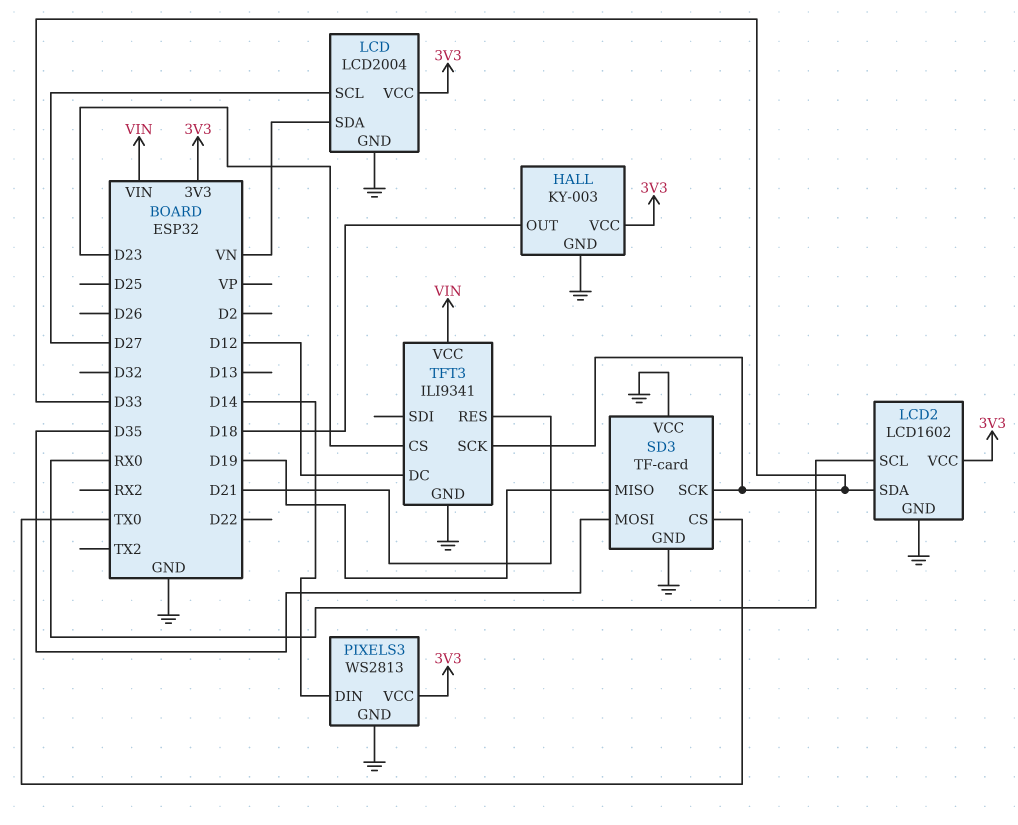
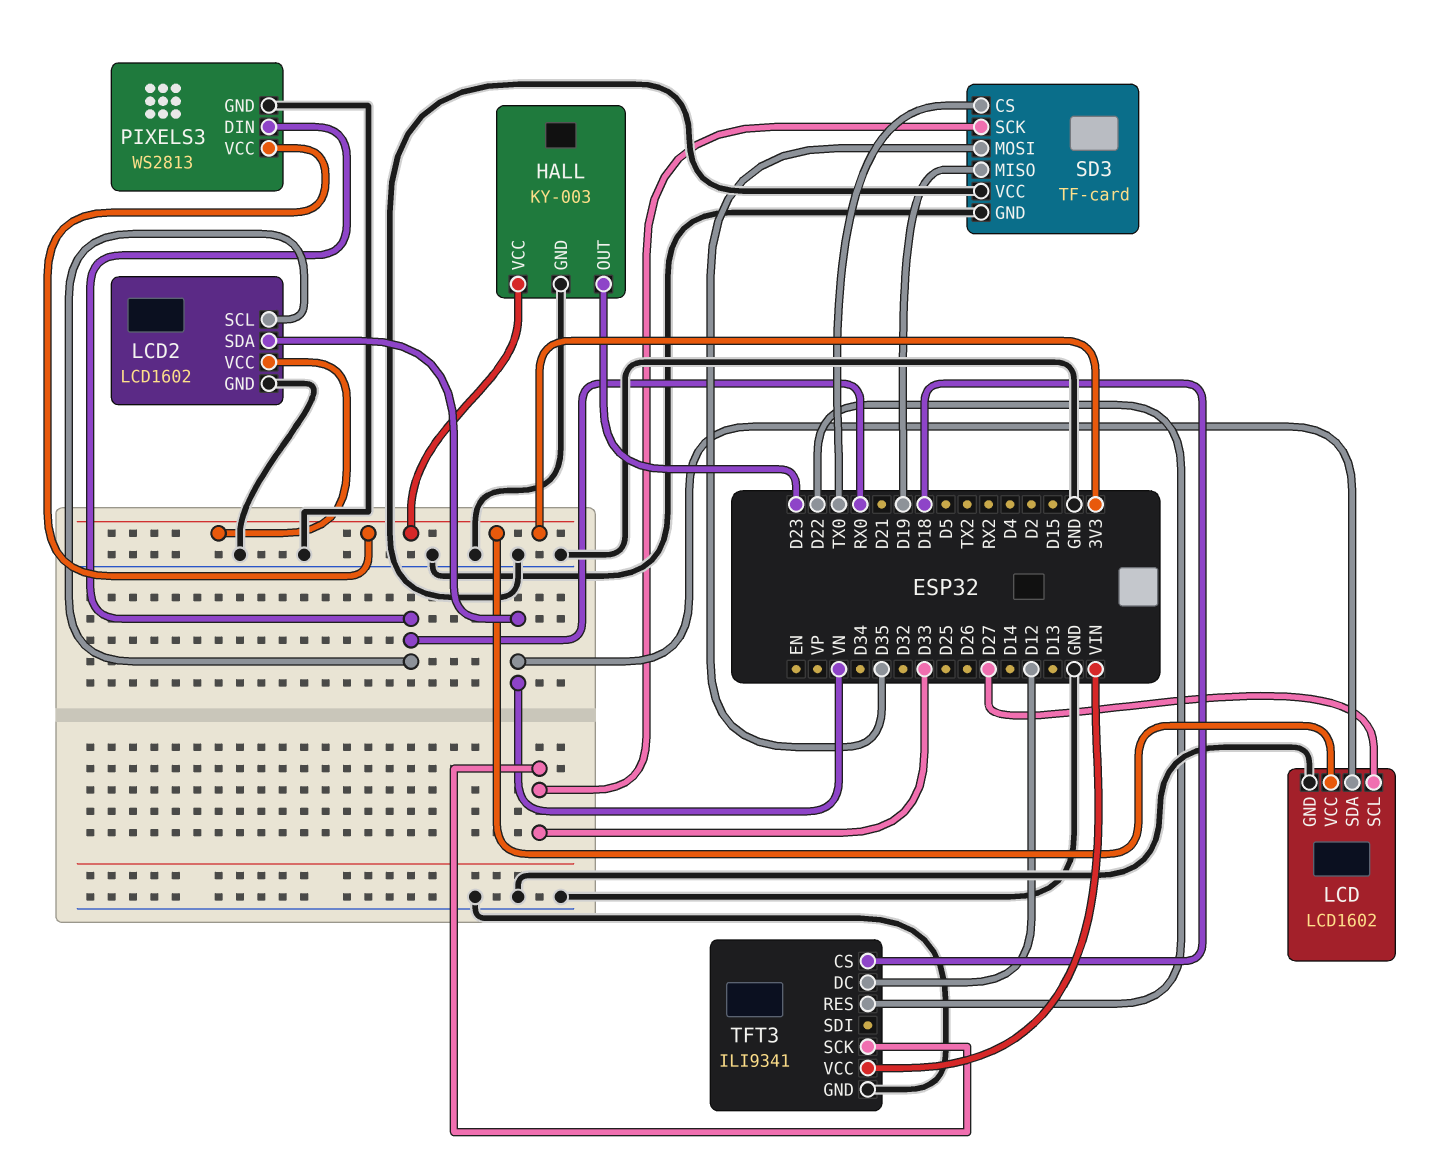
HALL pin OUT: D18 -> D23
LCD: LCD2004 -> LCD1602
LCD2 pin SDA: D33 -> VN
PIXELS3 pin DIN: D14 -> RX0
TFT3 pin CS: D23 -> D18
TFT3 pin RES: D21 -> D22

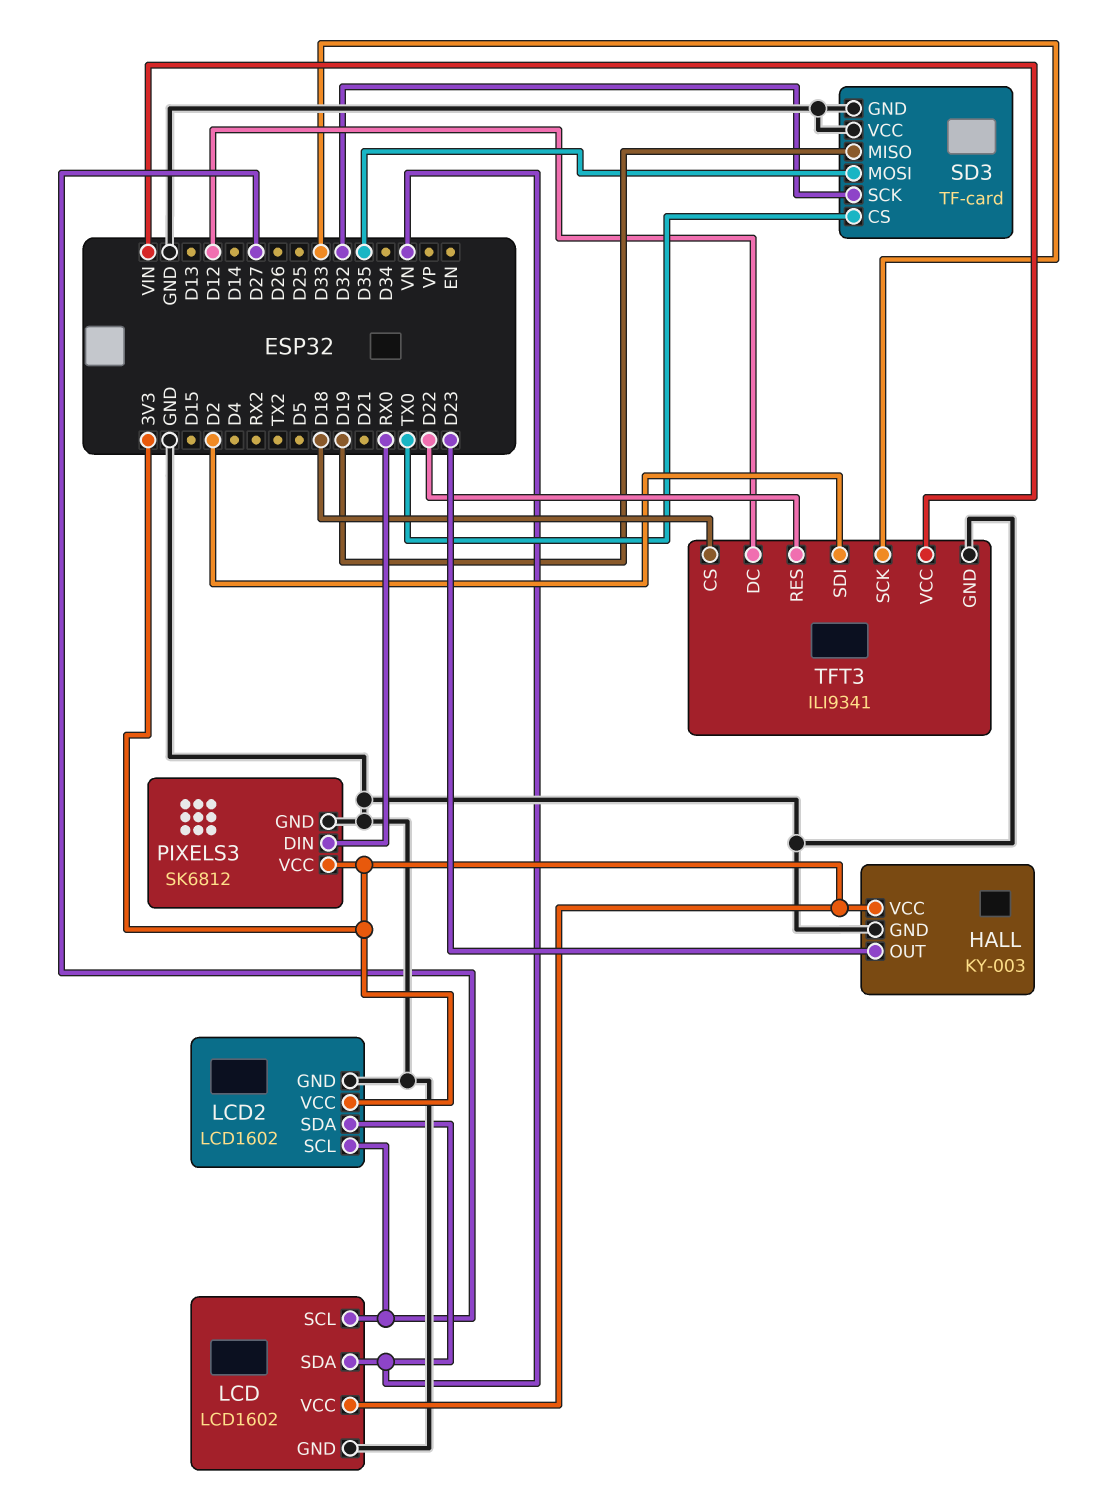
LCD2 pin SCL: RX0 -> D27
PIXELS3: WS2813 -> SK6812
SD3 pin SCK: D33 -> D32
TFT3 pin SDI: none -> D2

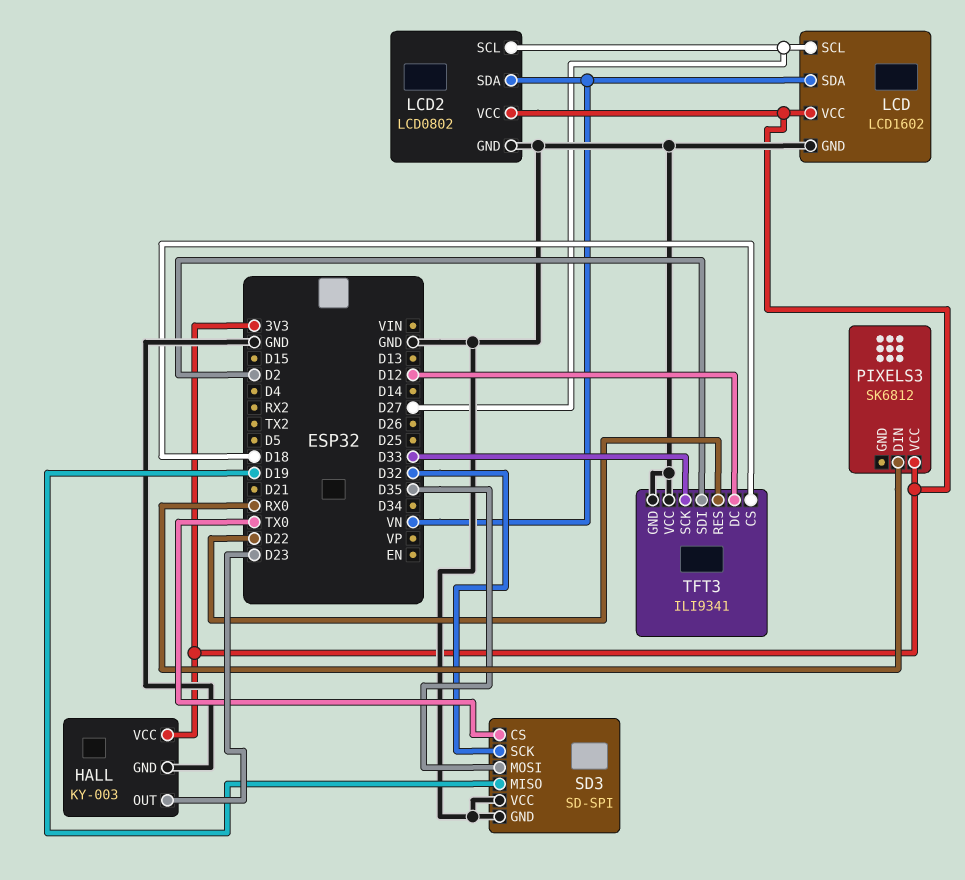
LCD2: LCD1602 -> LCD0802
PIXELS3 pin GND: GND -> none
SD3: TF-card -> SD-SPI
TFT3 pin VCC: VIN -> GND

